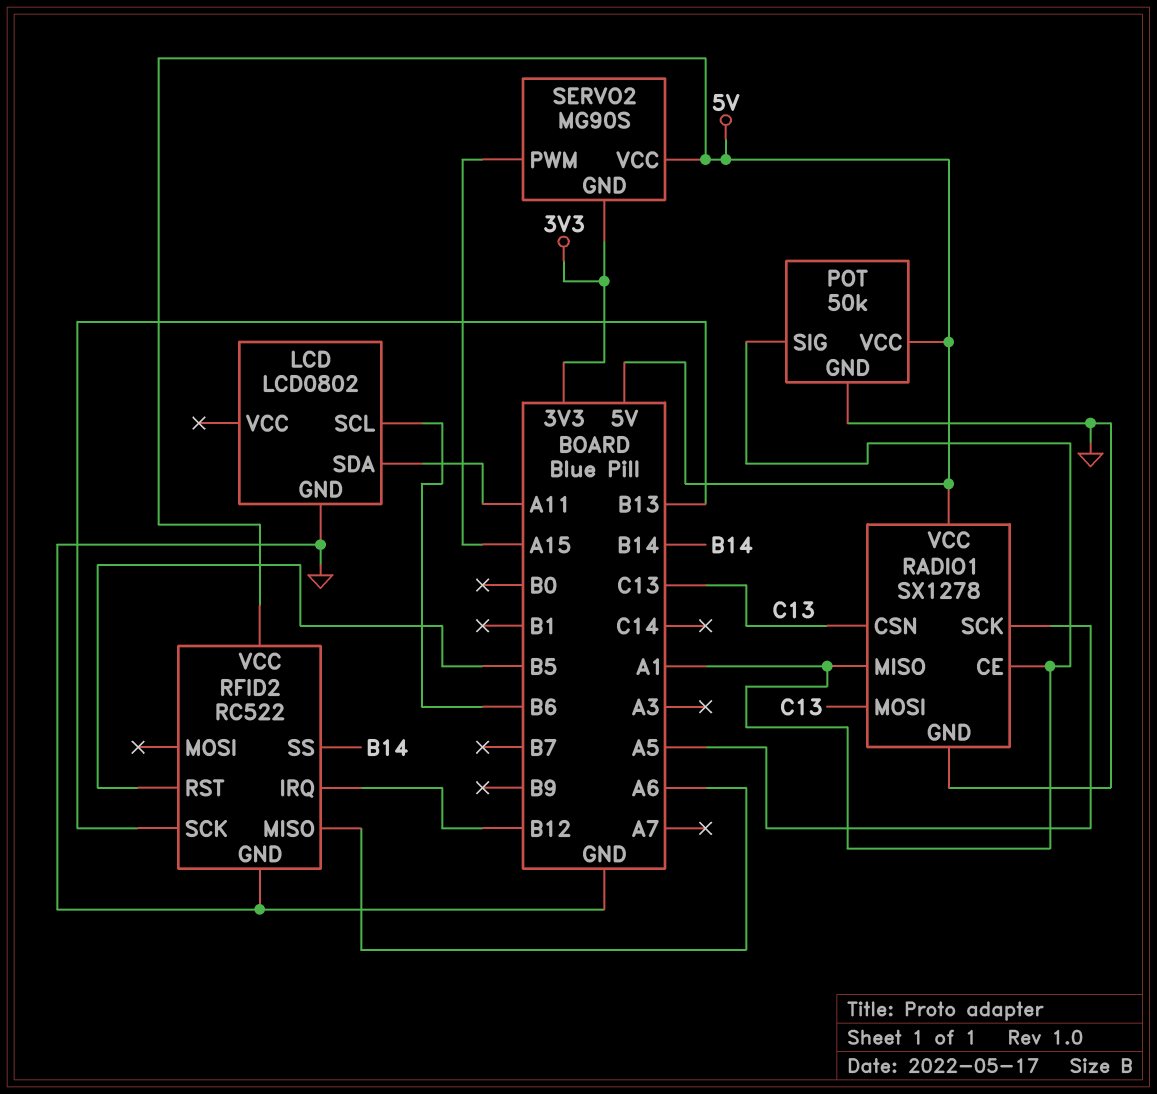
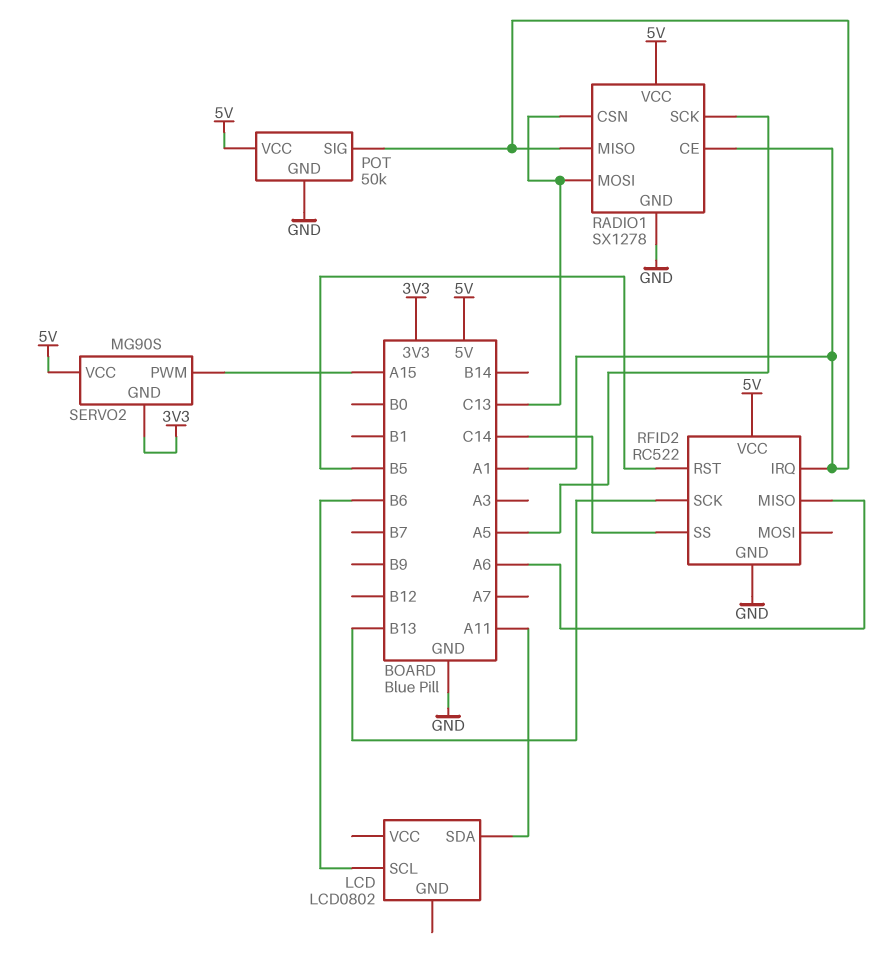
LCD pin GND: GND -> none
RFID2 pin IRQ: B12 -> A1
RFID2 pin SS: B14 -> C14

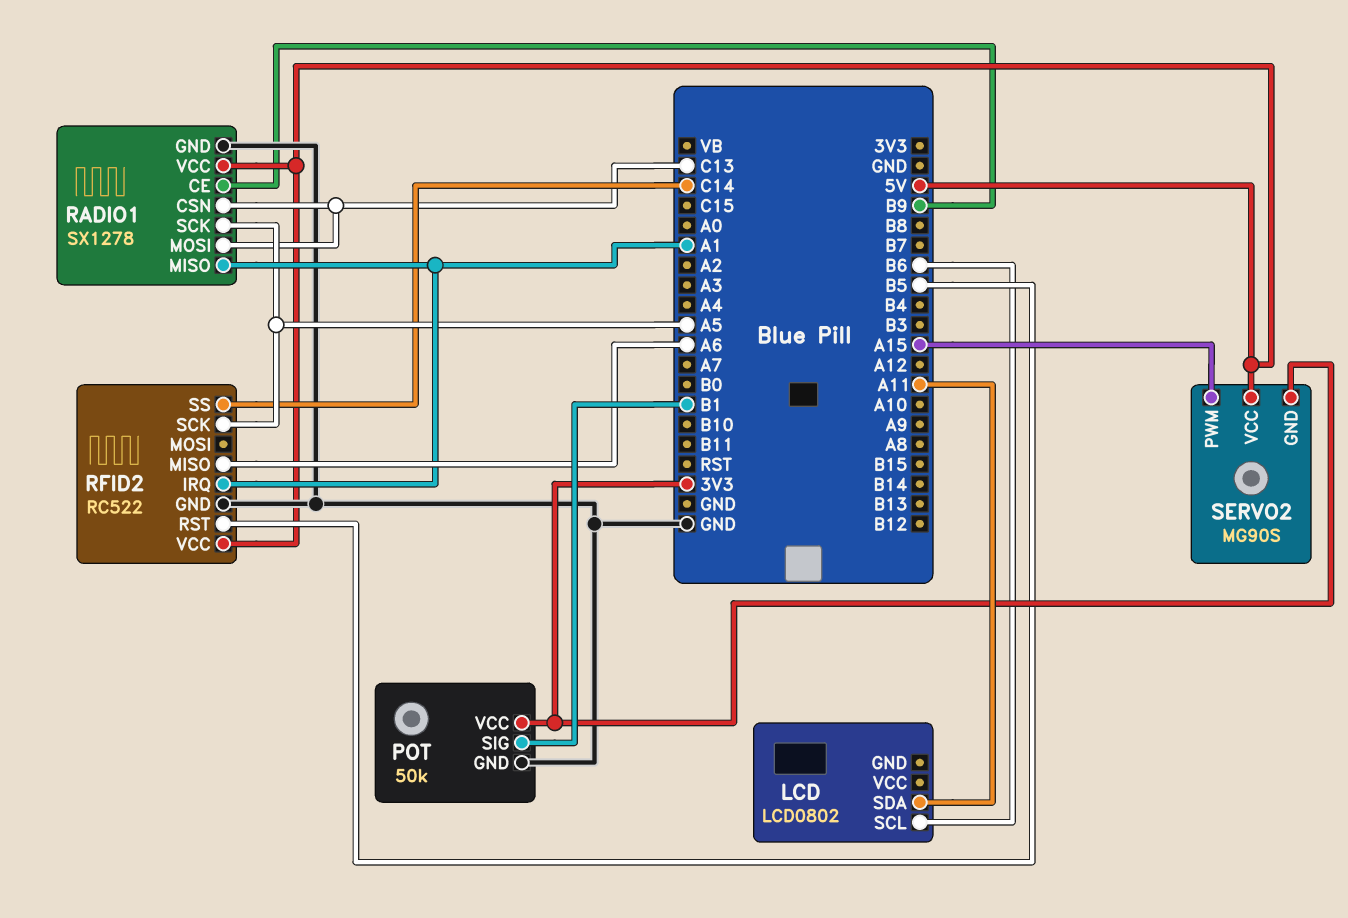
POT pin SIG: A1 -> B1
POT pin VCC: 5V -> 3V3
RADIO1 pin CE: A1 -> B9
RFID2 pin SCK: B13 -> A5

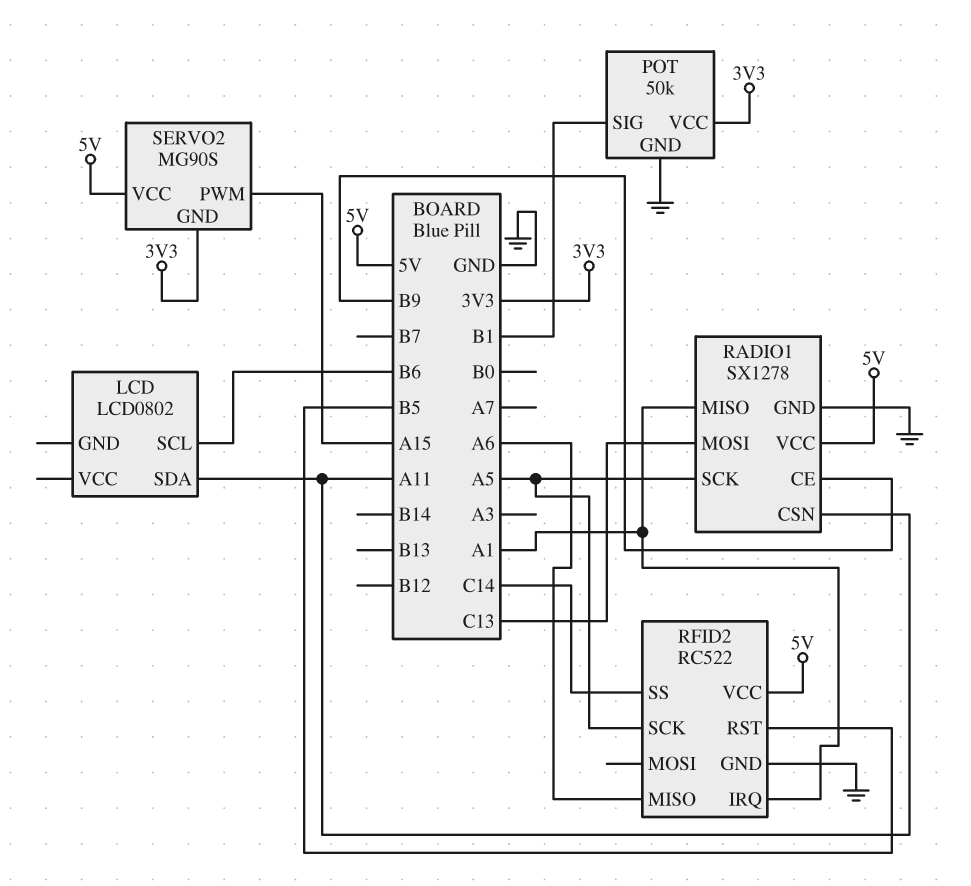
RADIO1 pin CSN: C13 -> A11

